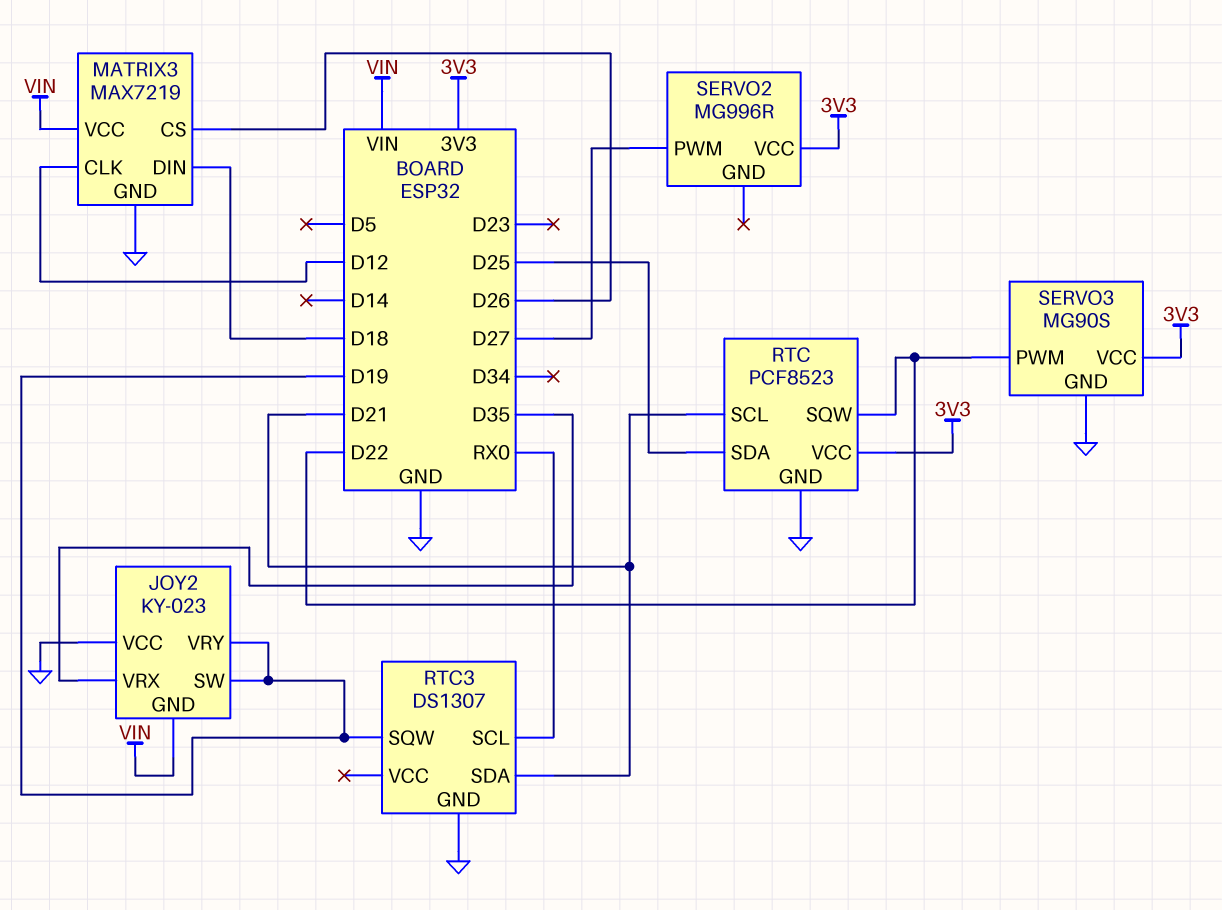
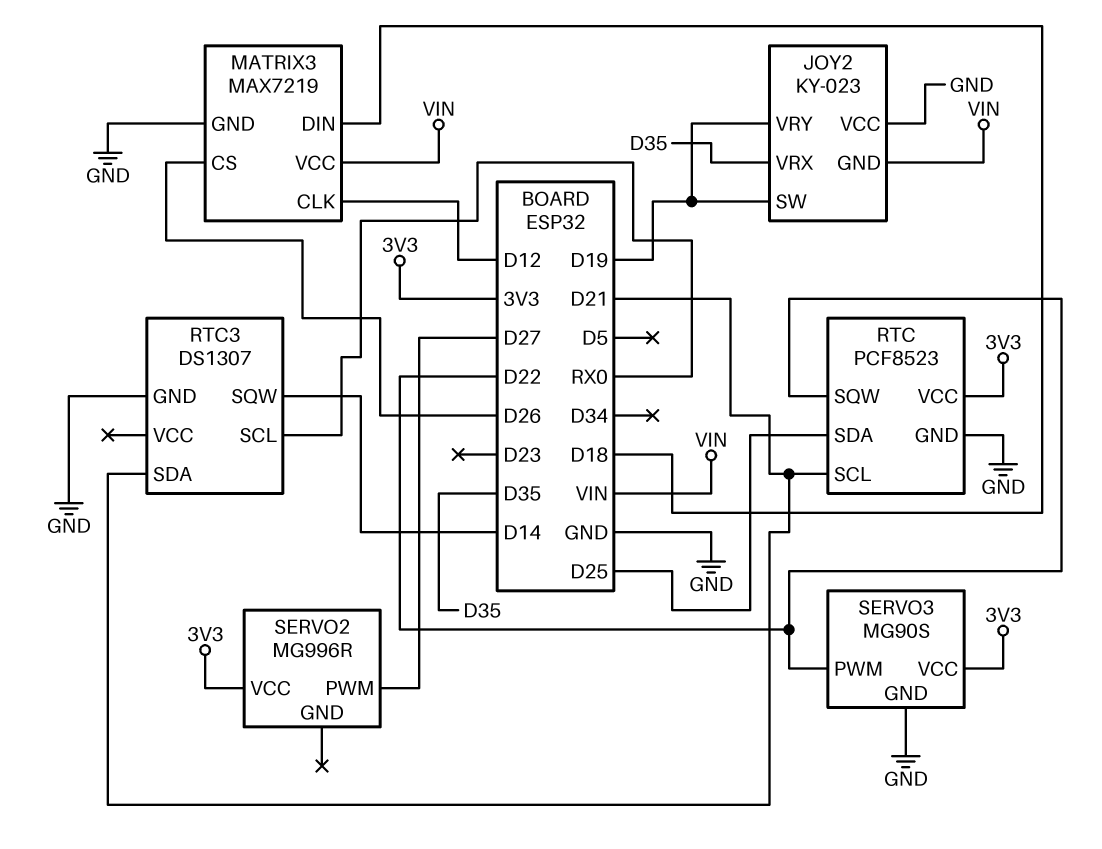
RTC3 pin SQW: D19 -> D14

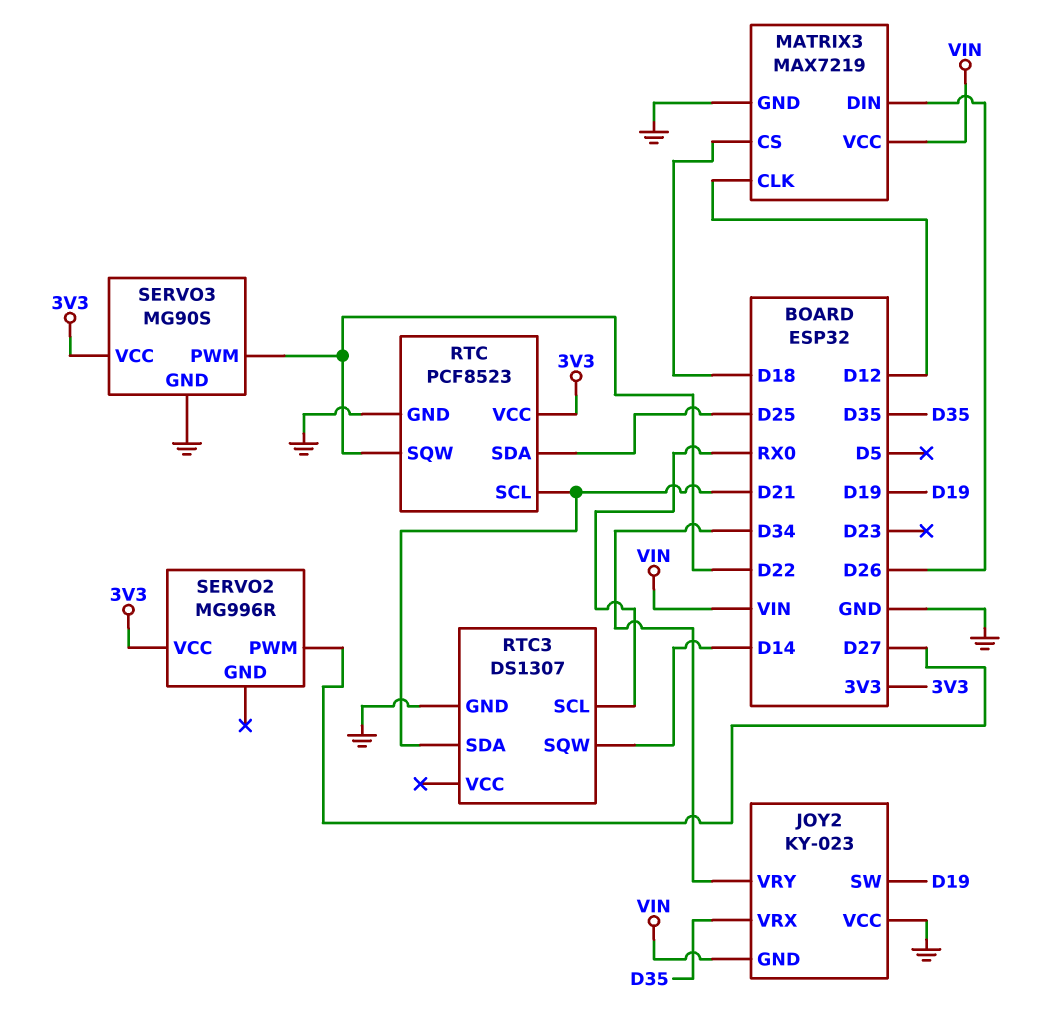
JOY2 pin VRY: D19 -> D34
MATRIX3 pin CS: D26 -> D18
MATRIX3 pin DIN: D18 -> D26

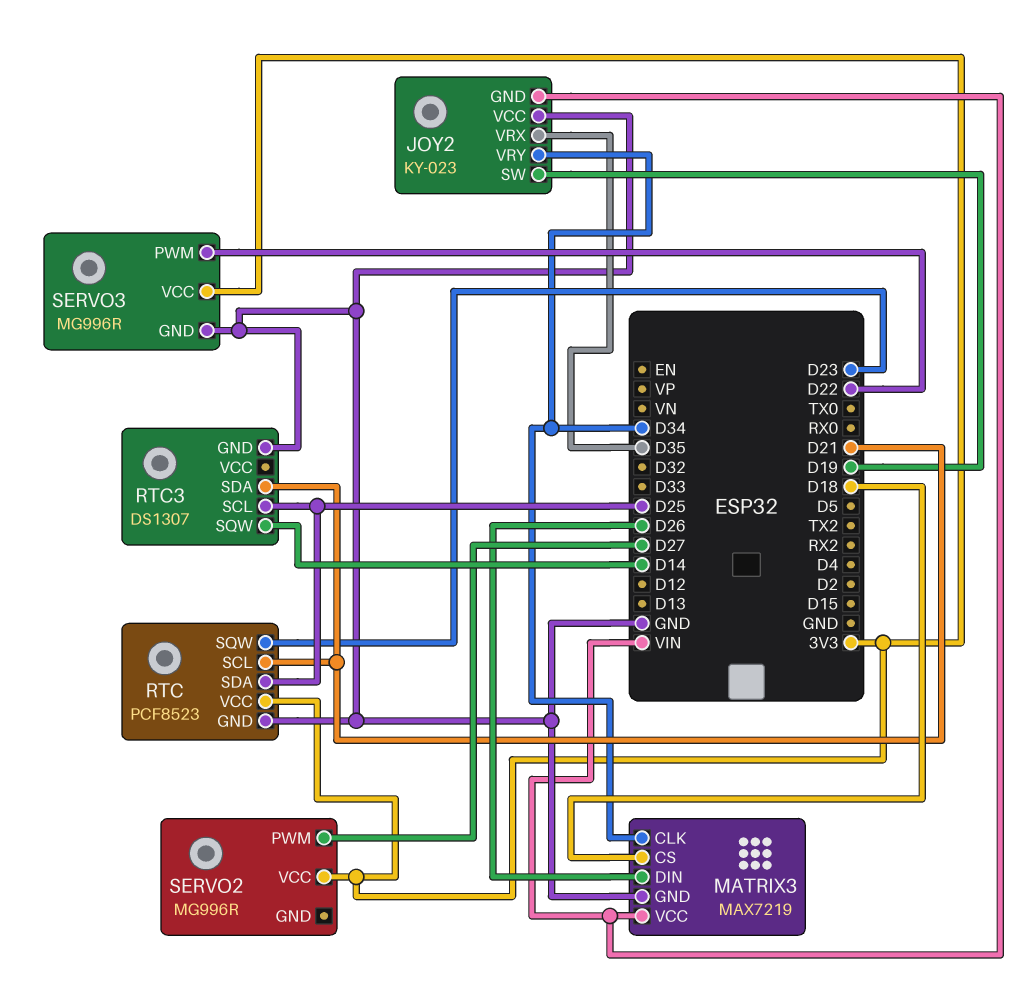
MATRIX3 pin CLK: D12 -> D34
RTC pin SQW: D22 -> D23
RTC3 pin SCL: RX0 -> D25
SERVO3: MG90S -> MG996R

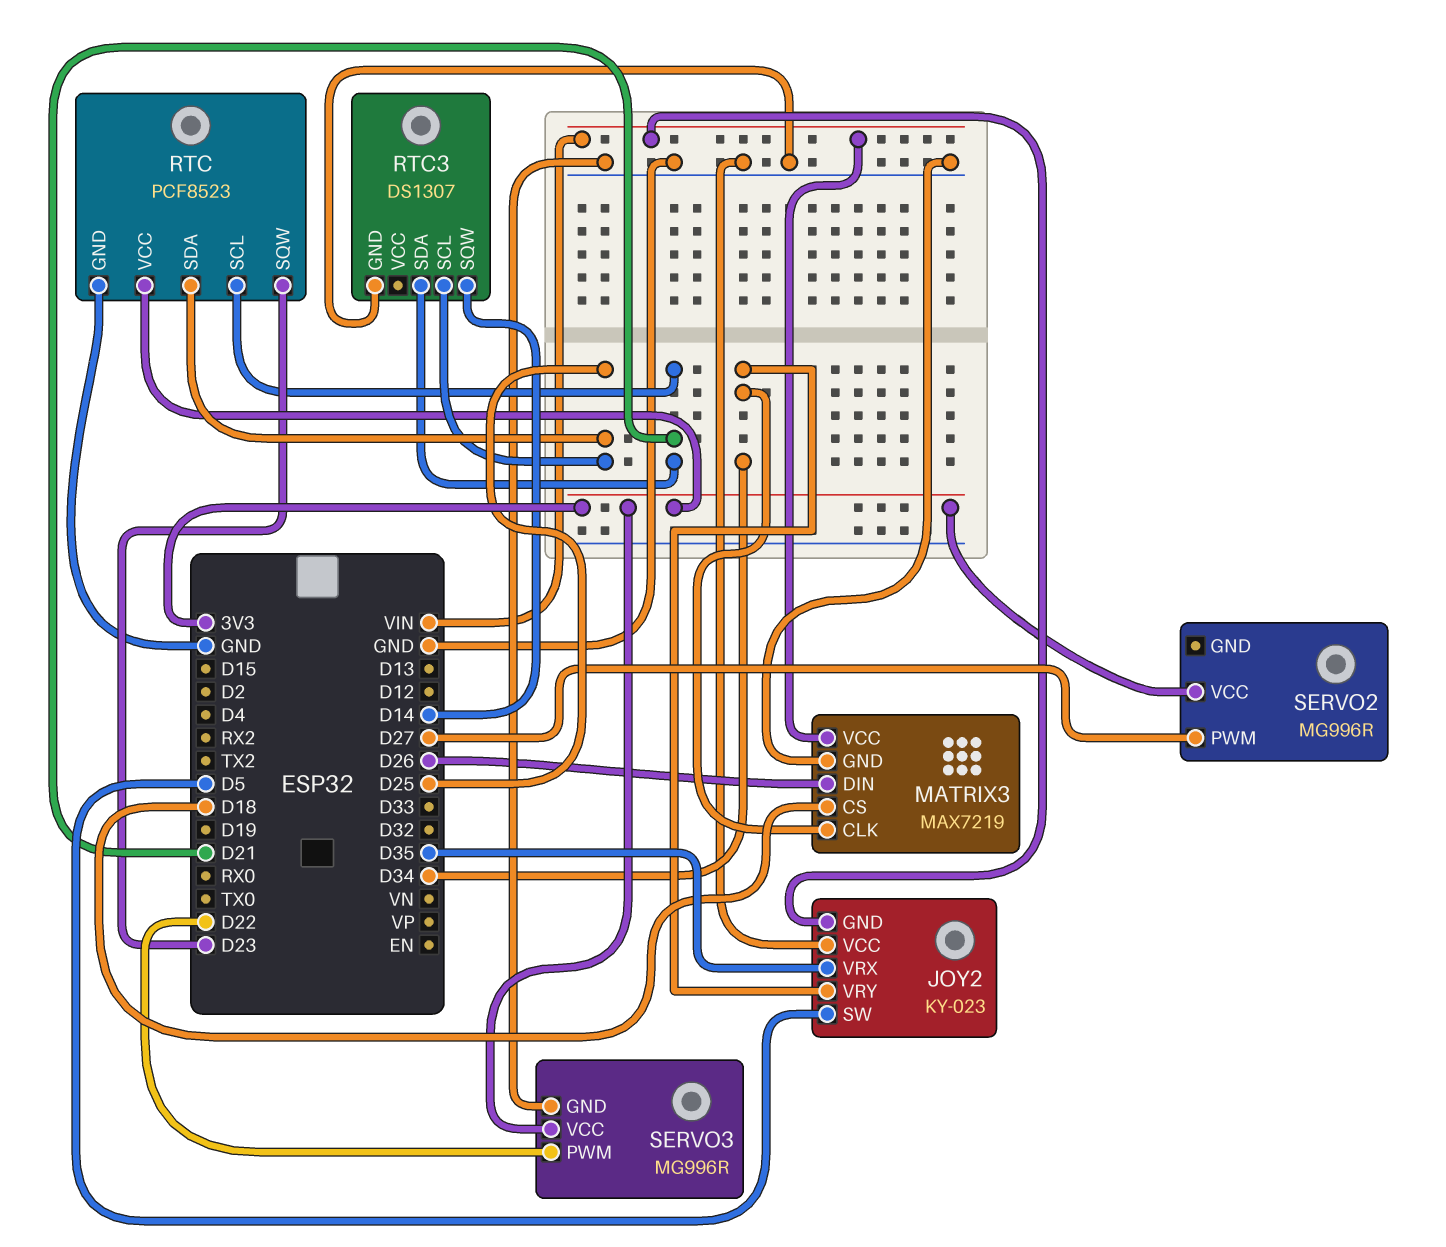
JOY2 pin SW: D19 -> D5

